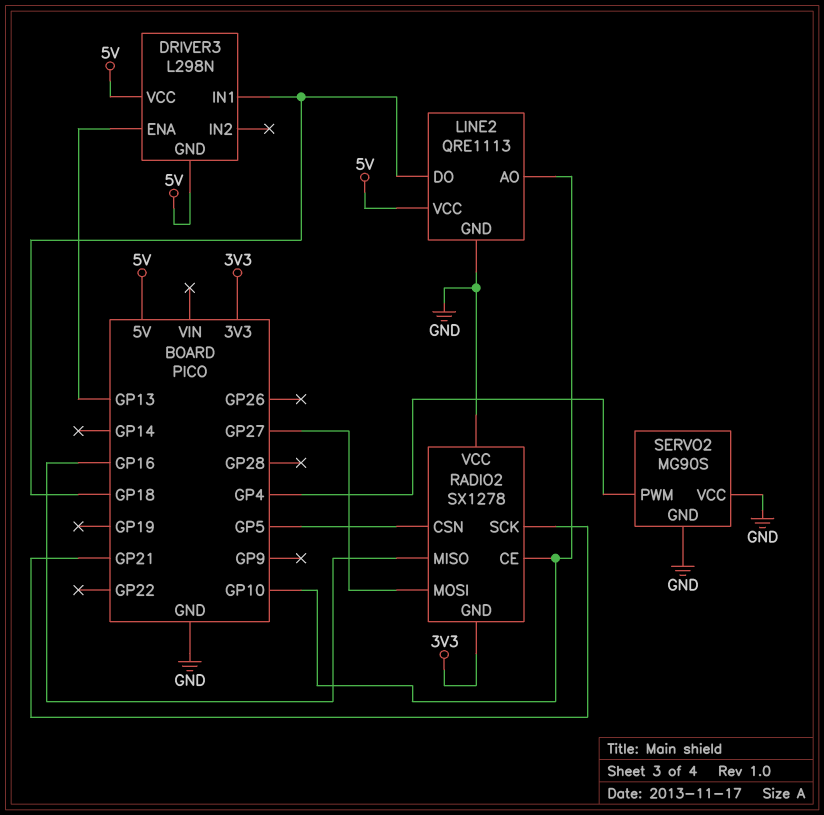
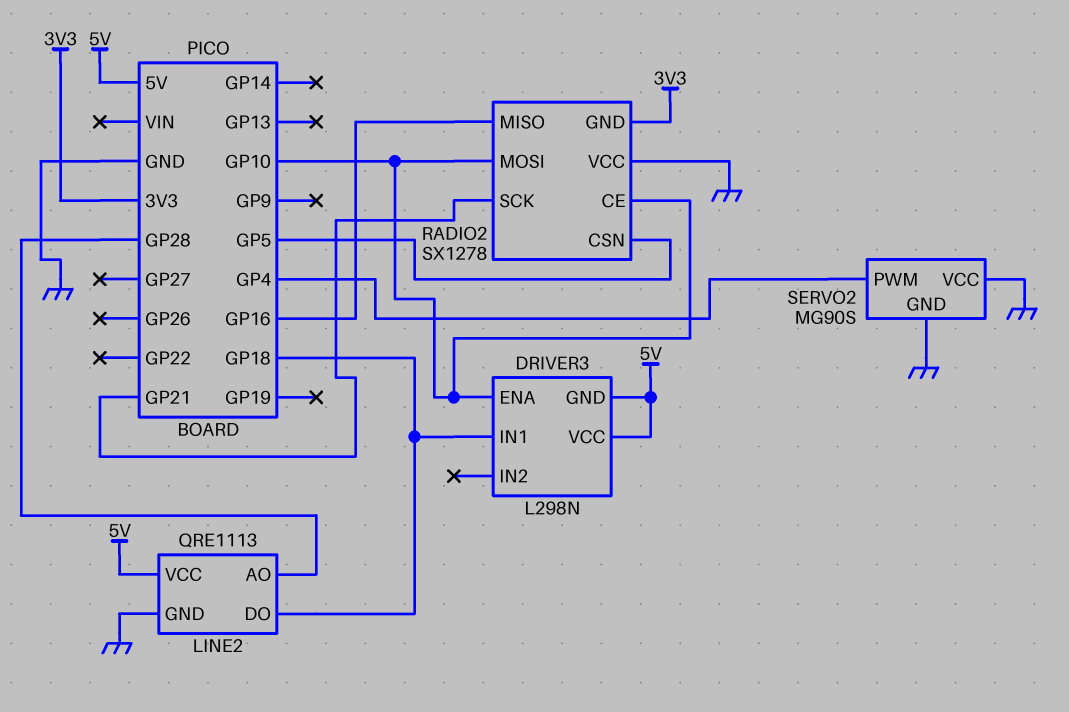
DRIVER3 pin ENA: GP13 -> GP10
LINE2 pin AO: GP10 -> GP28
RADIO2 pin MOSI: GP27 -> GP10

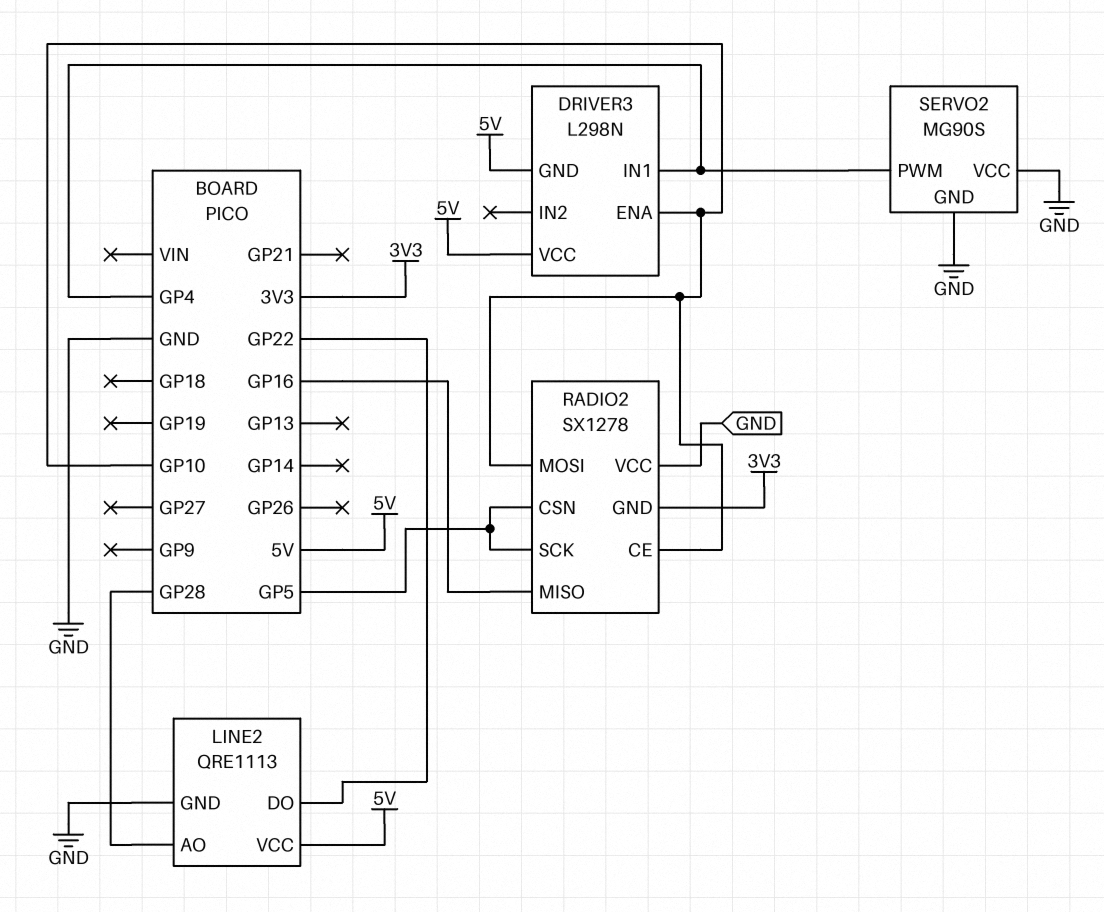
DRIVER3 pin IN1: GP18 -> GP4
LINE2 pin DO: GP18 -> GP22
RADIO2 pin SCK: GP21 -> GP5

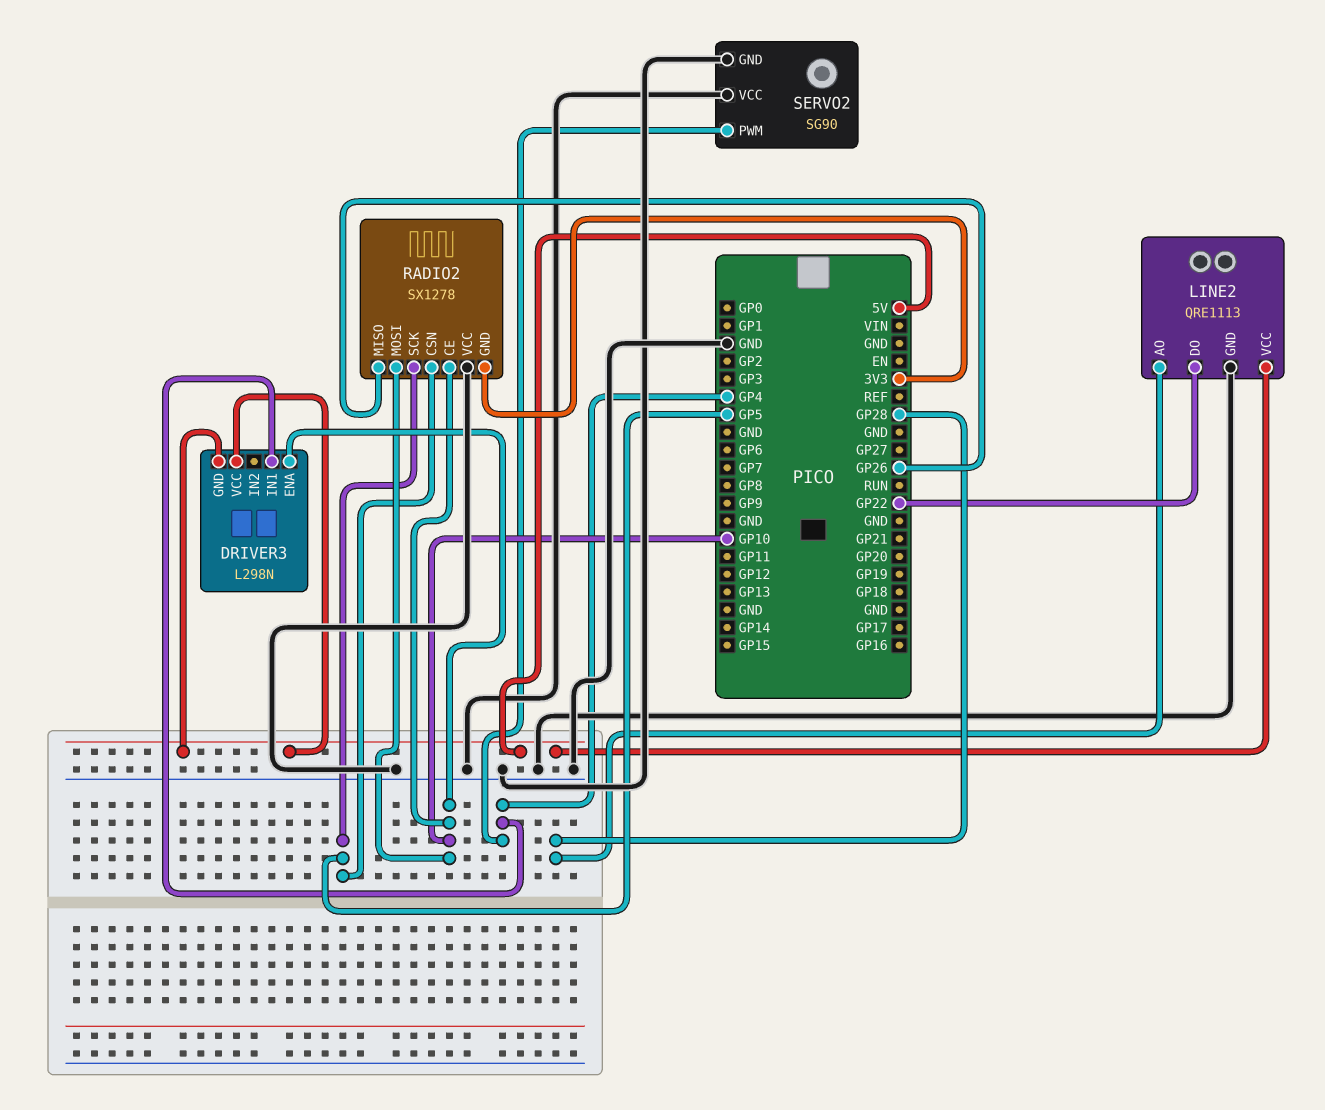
RADIO2 pin MISO: GP16 -> GP26
SERVO2: MG90S -> SG90

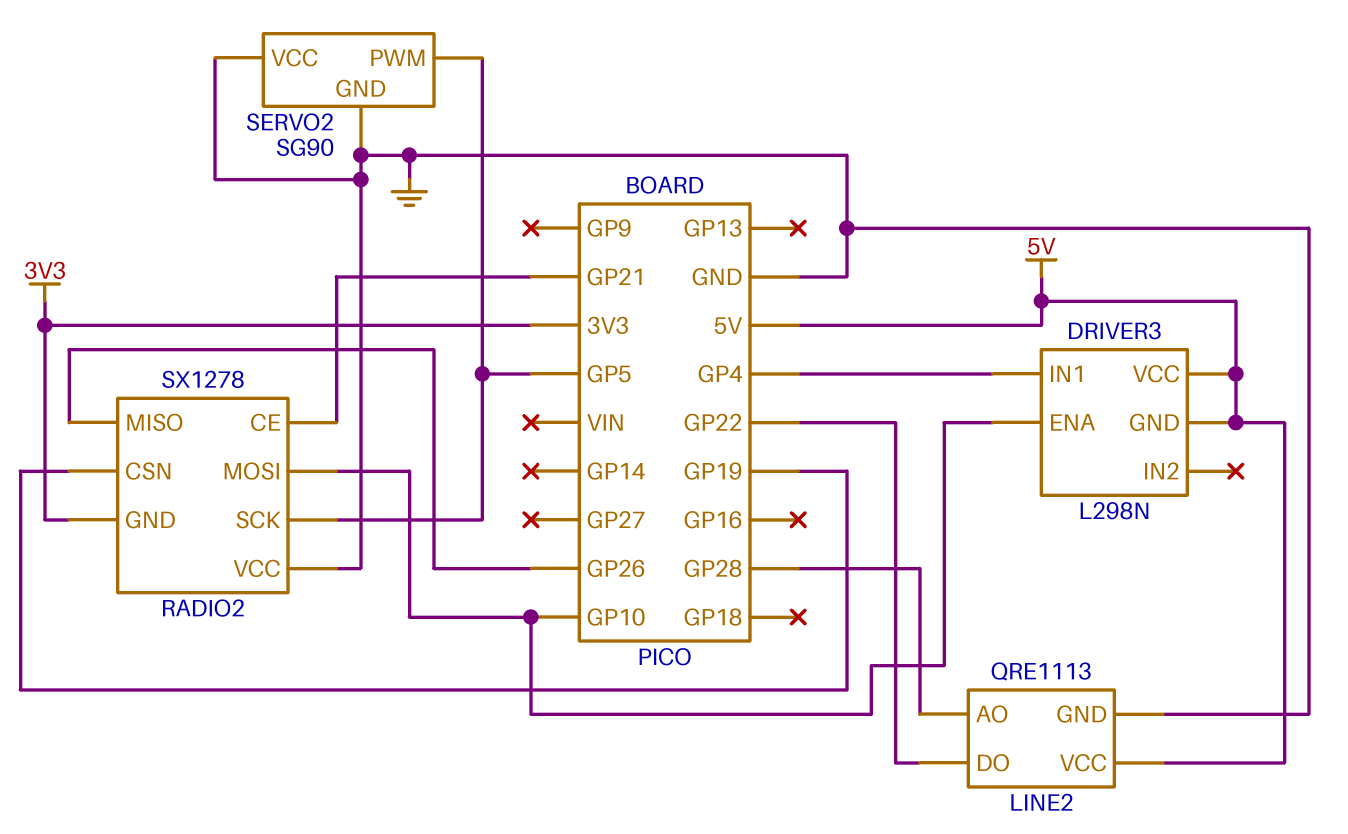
RADIO2 pin CE: GP10 -> GP21
RADIO2 pin CSN: GP5 -> GP19
SERVO2 pin PWM: GP4 -> GP5

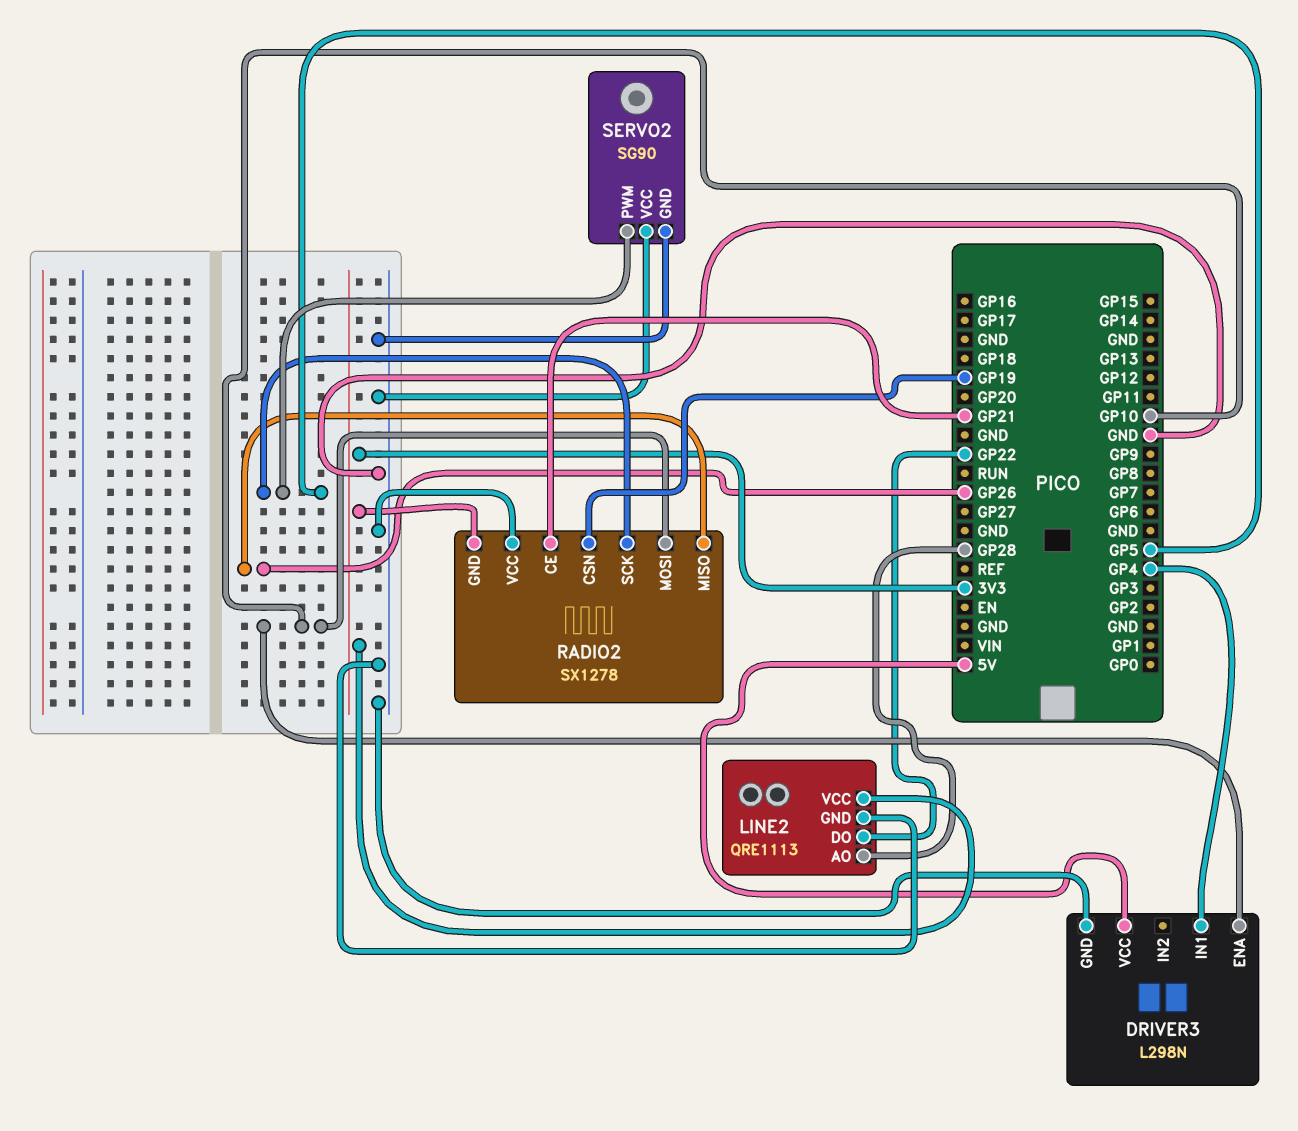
DRIVER3 pin GND: 5V -> GND
LINE2 pin VCC: 5V -> 3V3

